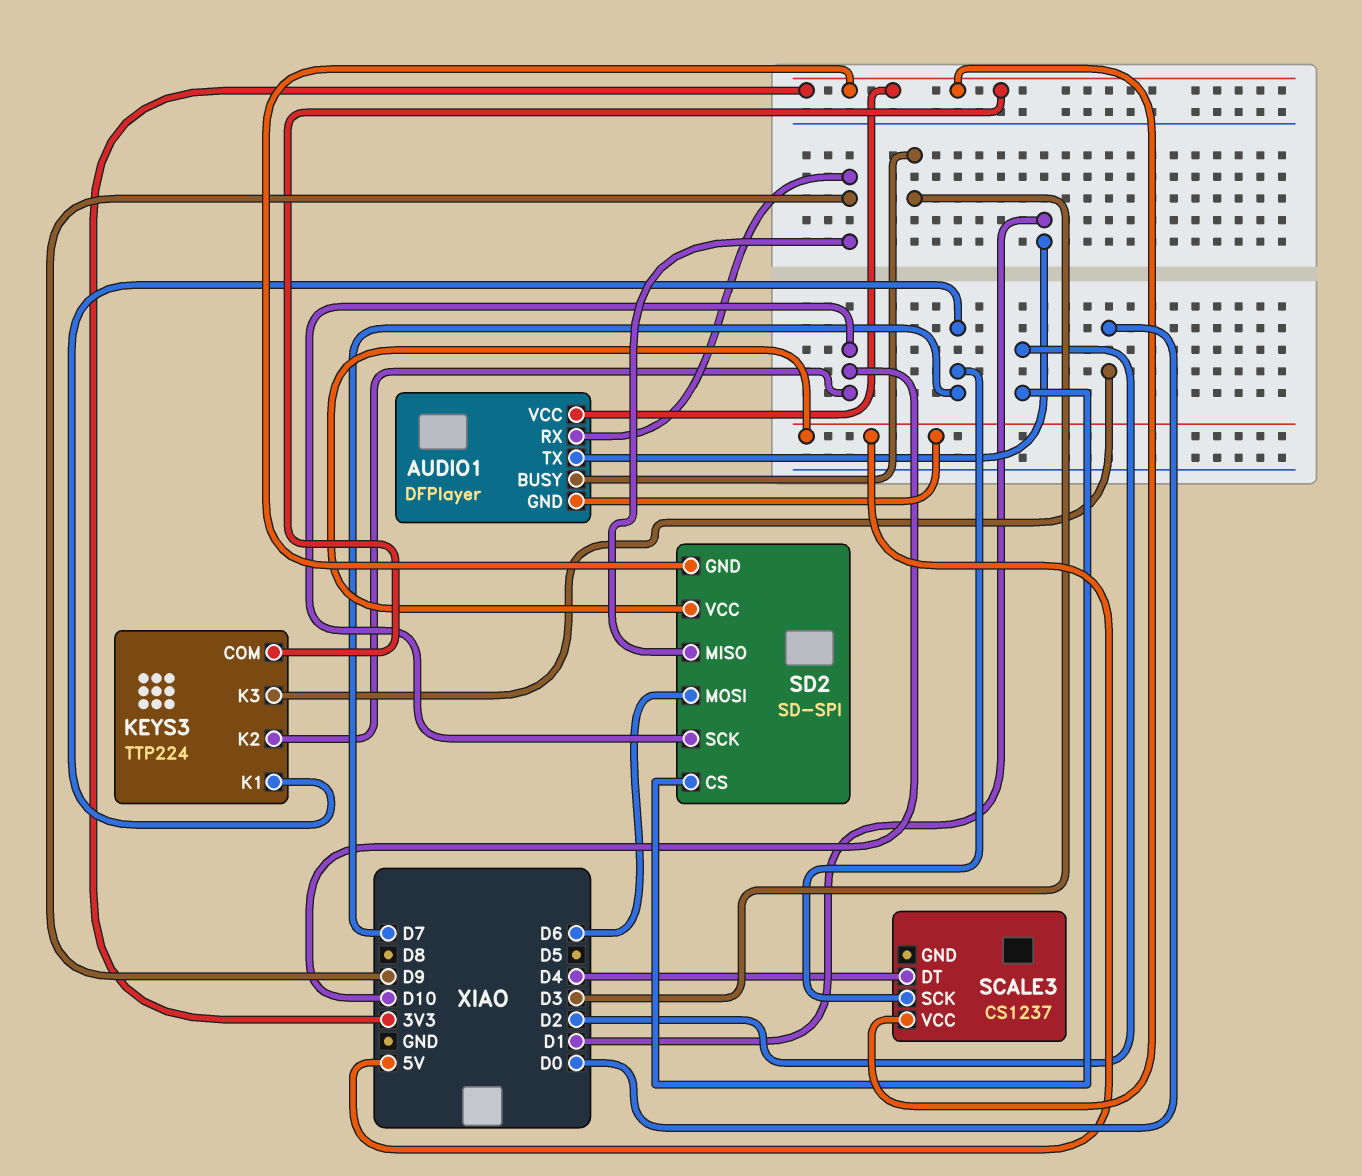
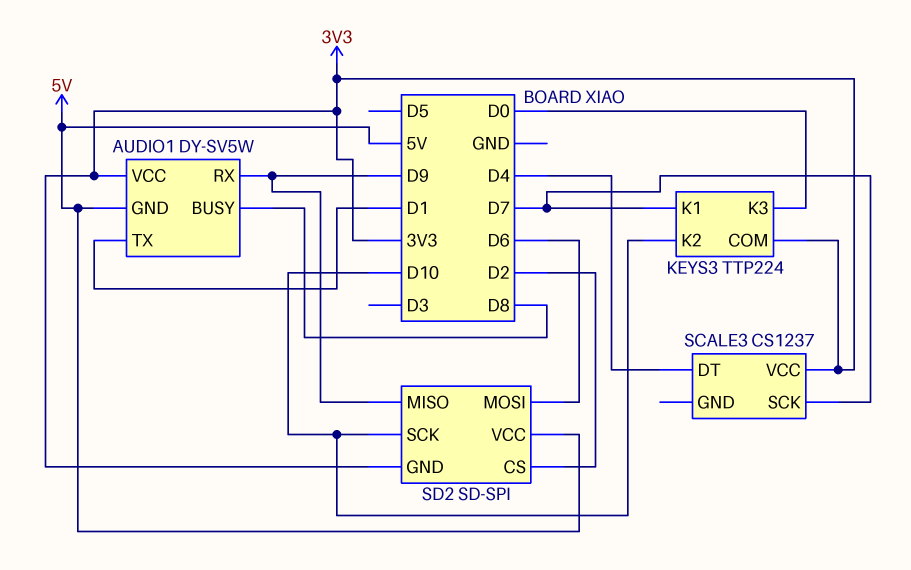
AUDIO1: DFPlayer -> DY-SV5W
AUDIO1 pin BUSY: D3 -> D8

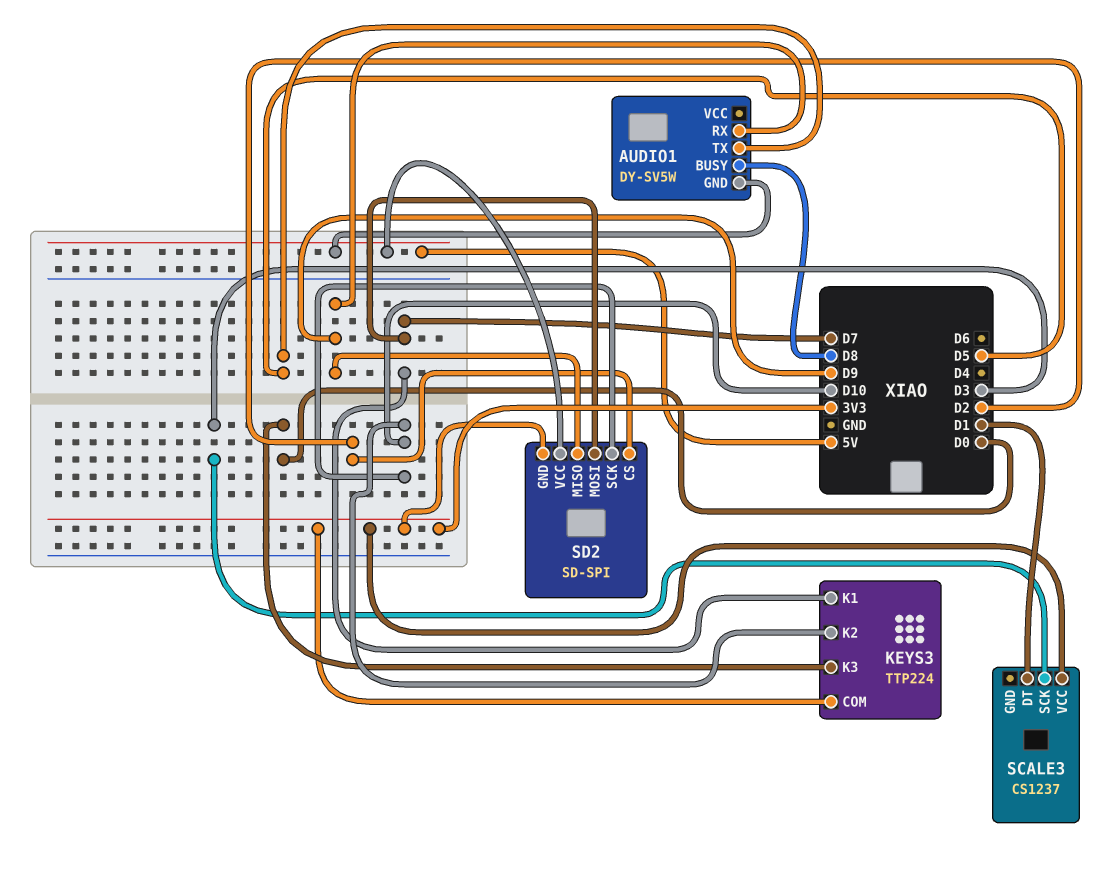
AUDIO1 pin TX: D1 -> D5
AUDIO1 pin VCC: 3V3 -> none
SCALE3 pin DT: D4 -> D1
SCALE3 pin SCK: D7 -> D3
SD2 pin MOSI: D6 -> D7

